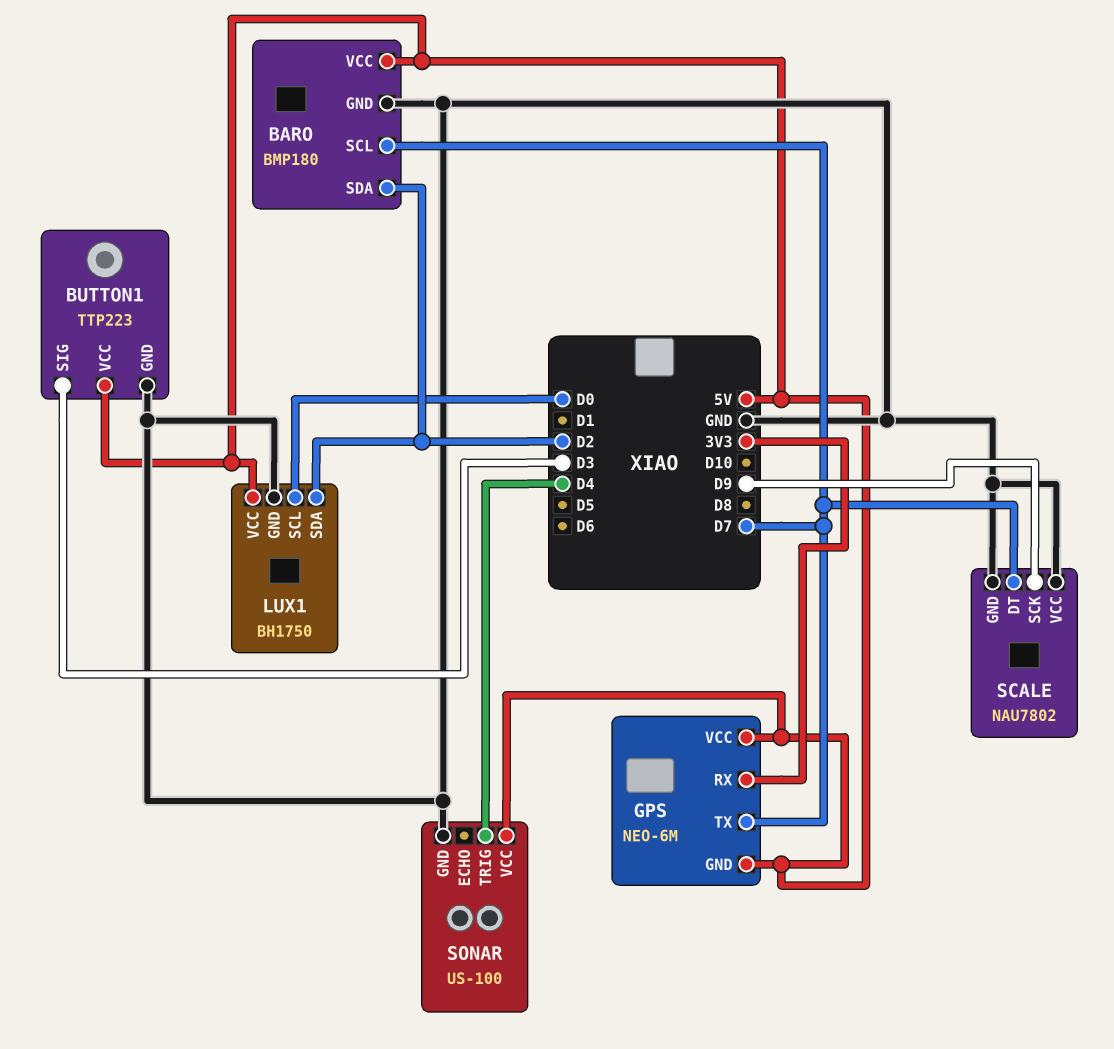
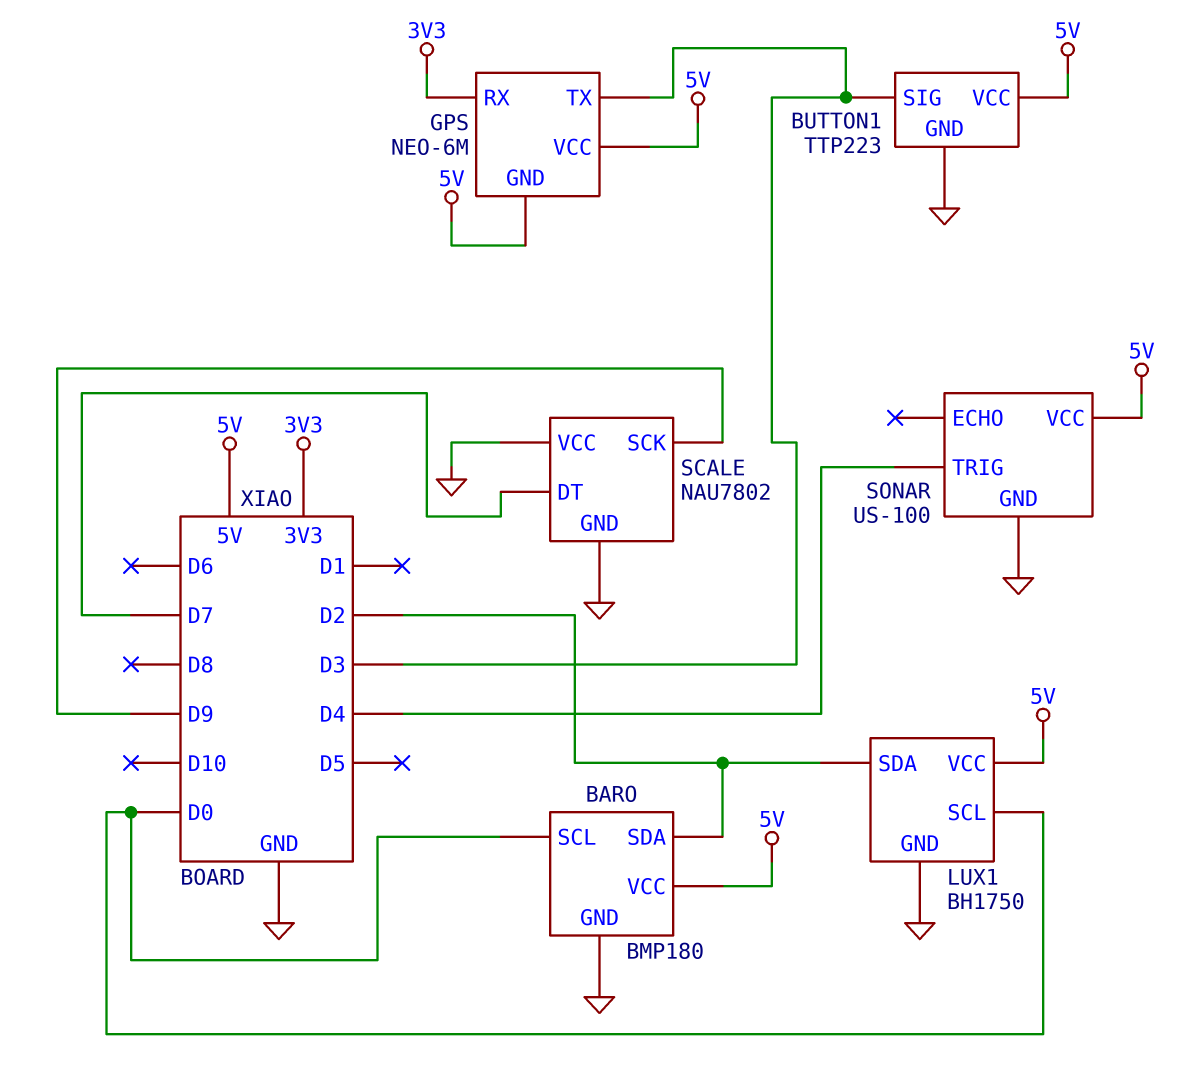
BARO pin SCL: D7 -> D0
GPS pin TX: D7 -> D3

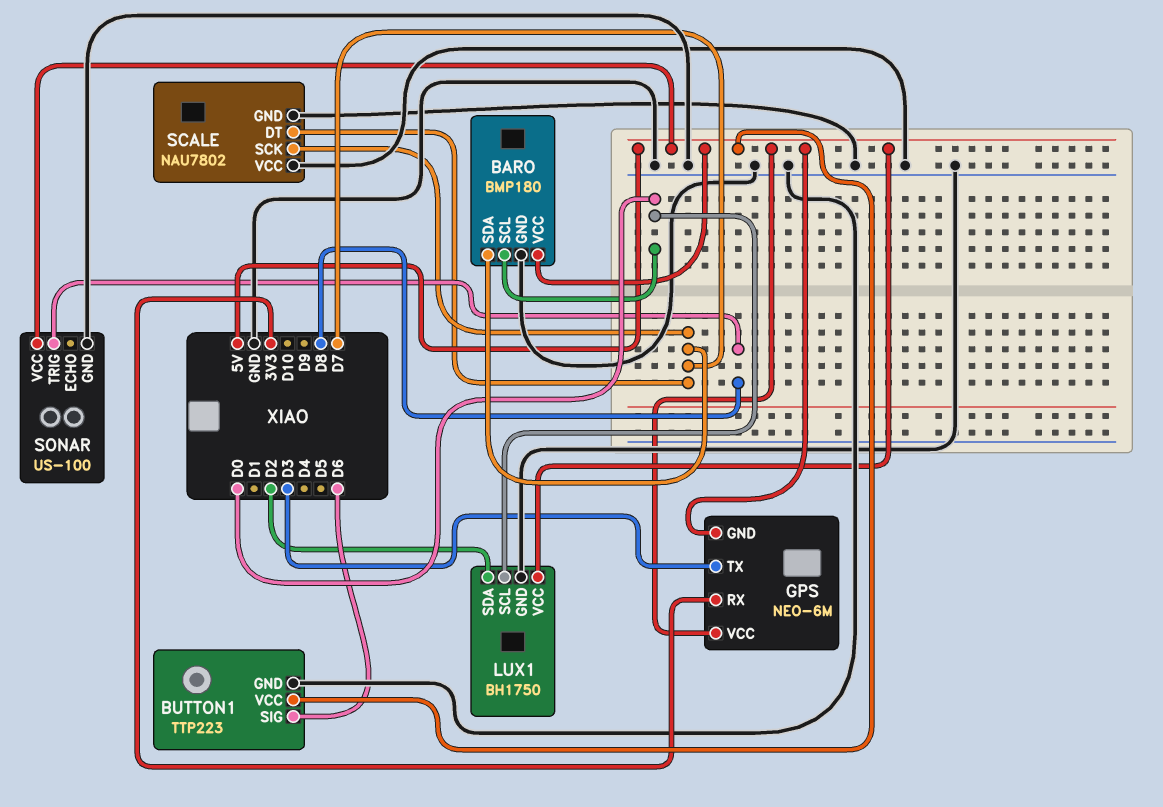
BARO pin SDA: D2 -> D7
BUTTON1 pin SIG: D3 -> D6
SCALE pin SCK: D9 -> D7
SONAR pin TRIG: D4 -> D8

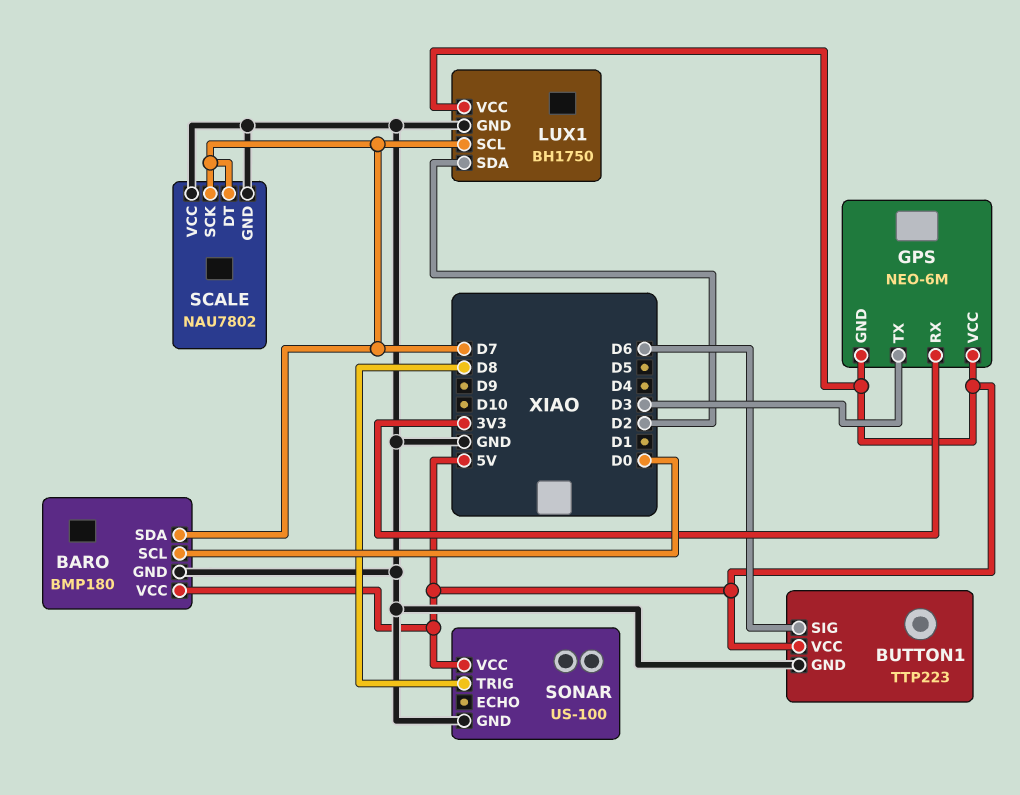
LUX1 pin SCL: D0 -> D7

